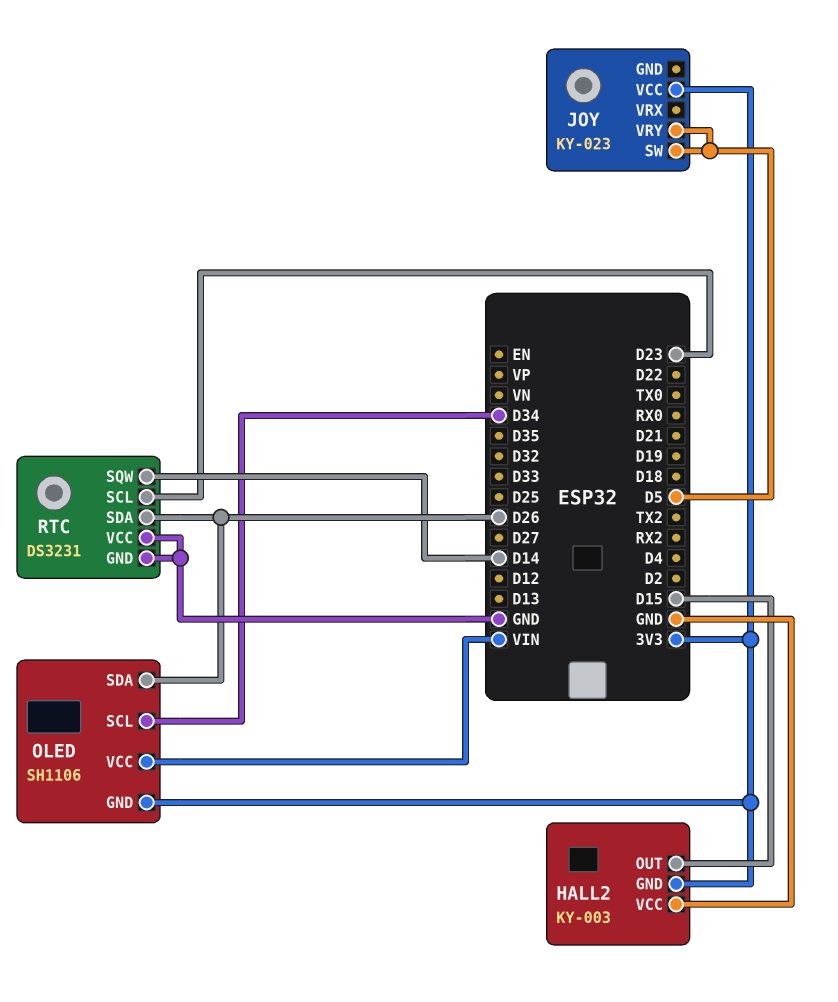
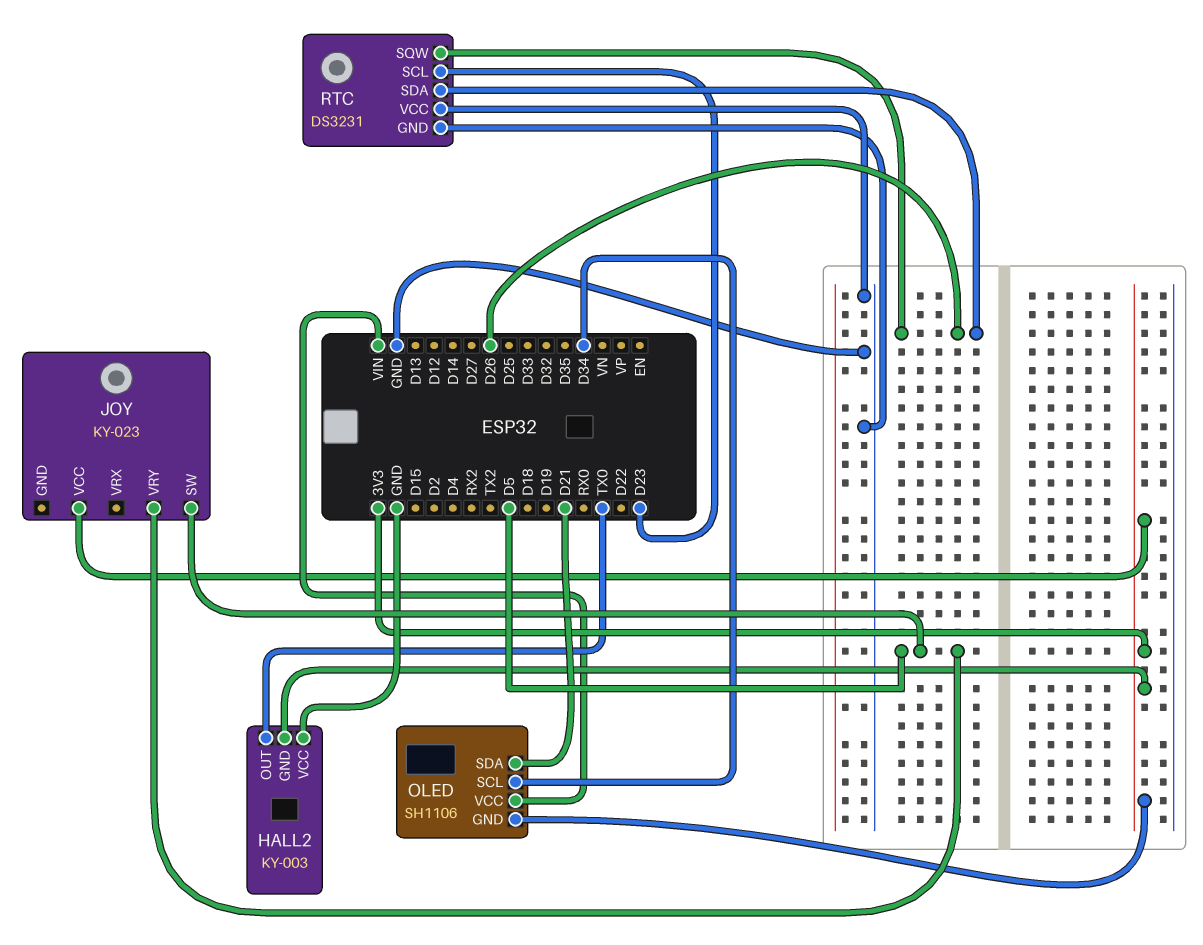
HALL2 pin OUT: D15 -> TX0
OLED pin SDA: D26 -> D21
RTC pin SQW: D14 -> D26

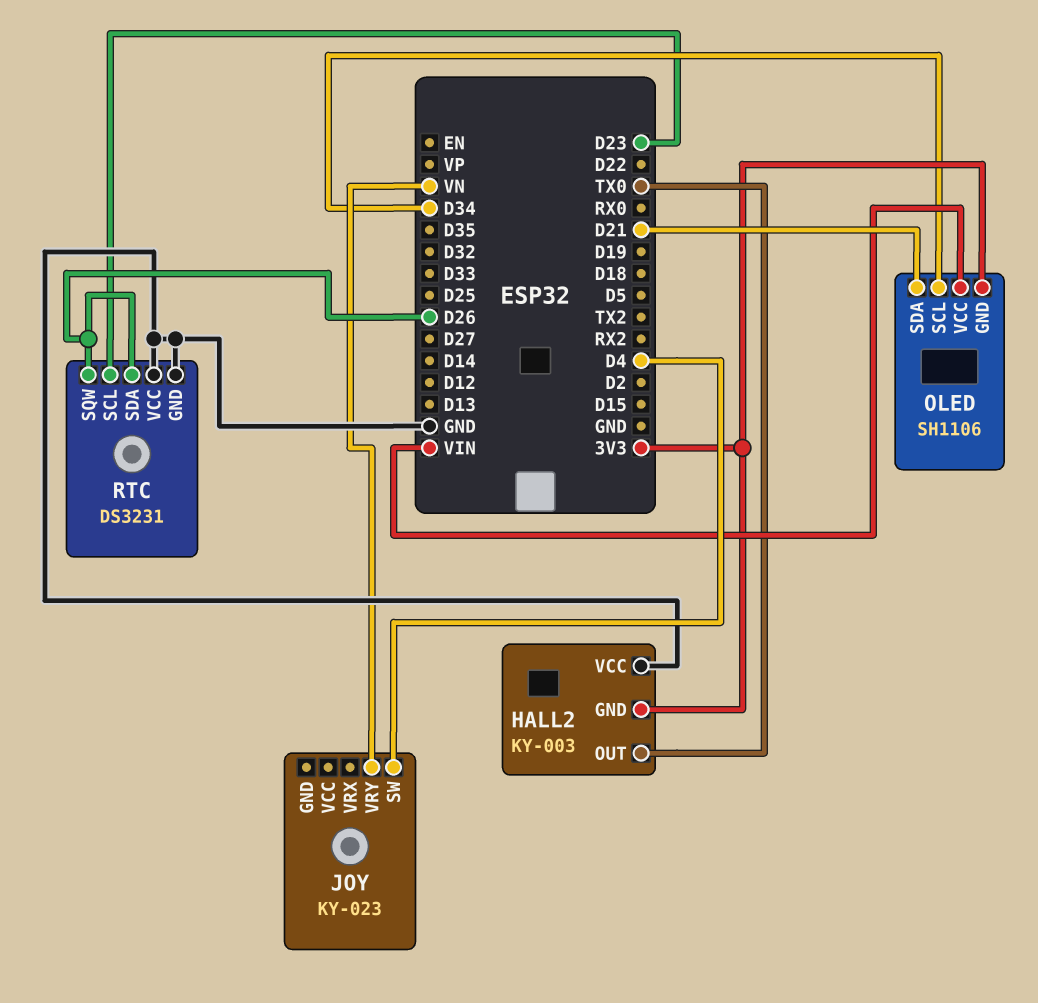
JOY pin SW: D5 -> D4
JOY pin VCC: 3V3 -> none
JOY pin VRY: D5 -> VN

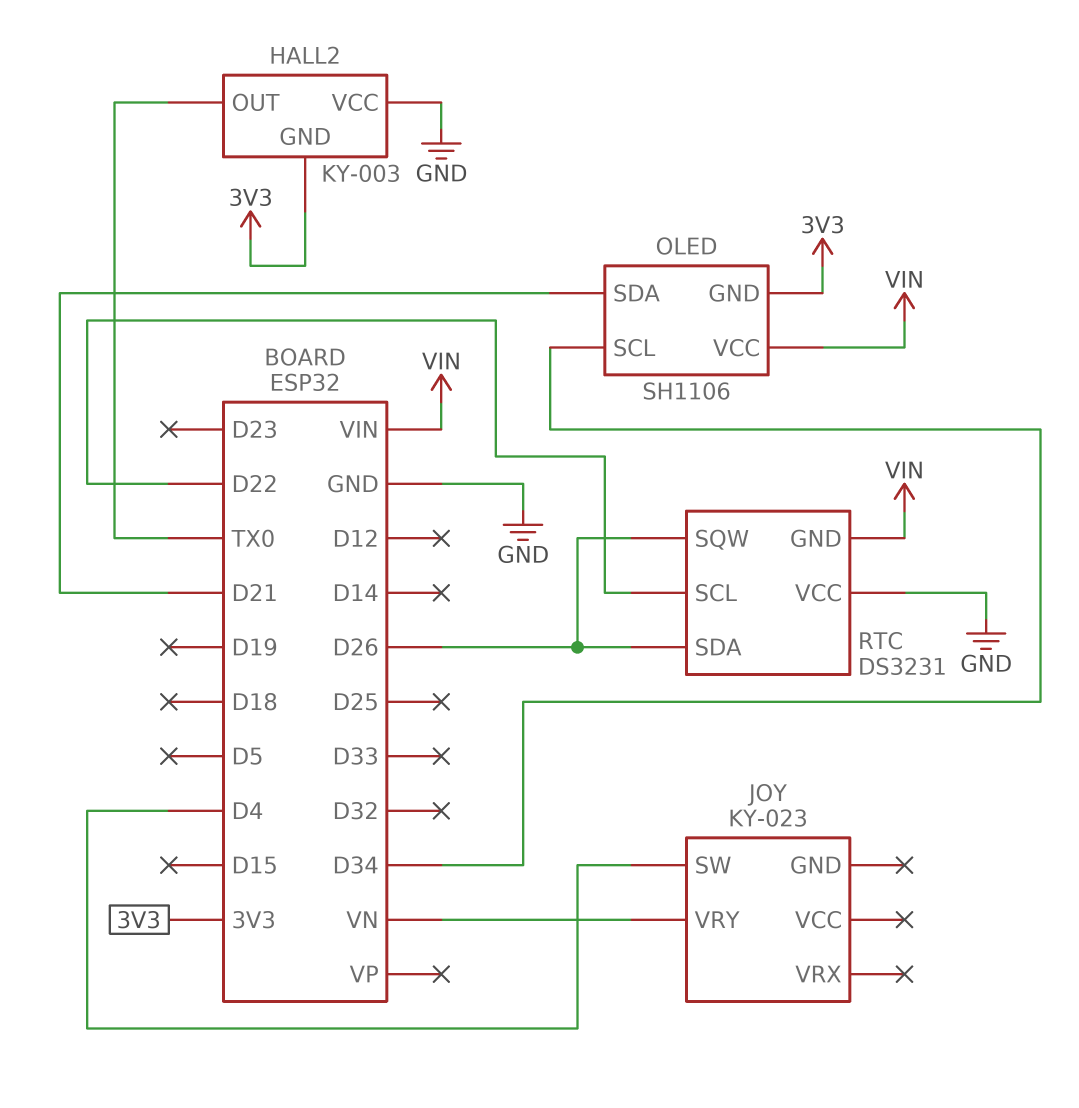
RTC pin GND: GND -> VIN
RTC pin SCL: D23 -> D22

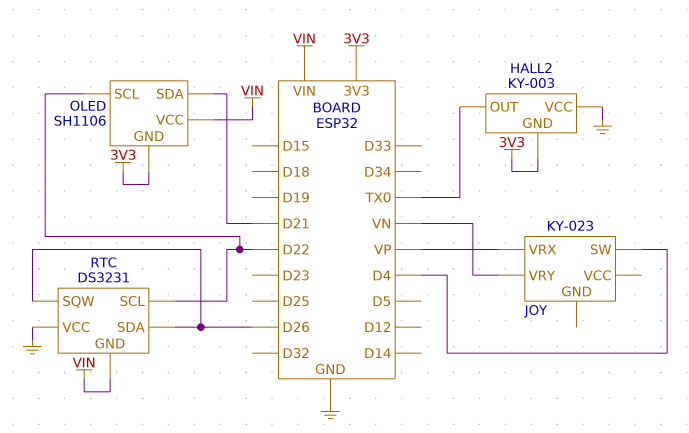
JOY pin VRX: none -> VP
OLED pin SCL: D34 -> D22

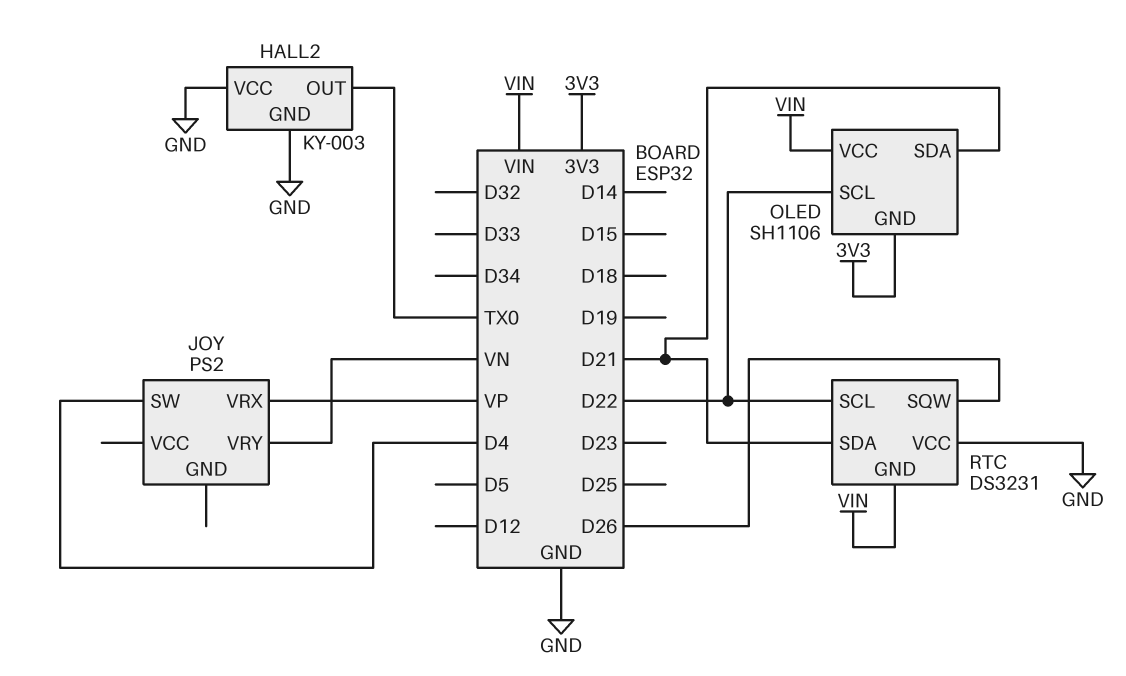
HALL2 pin GND: 3V3 -> GND
JOY: KY-023 -> PS2
RTC pin SDA: D26 -> D21

